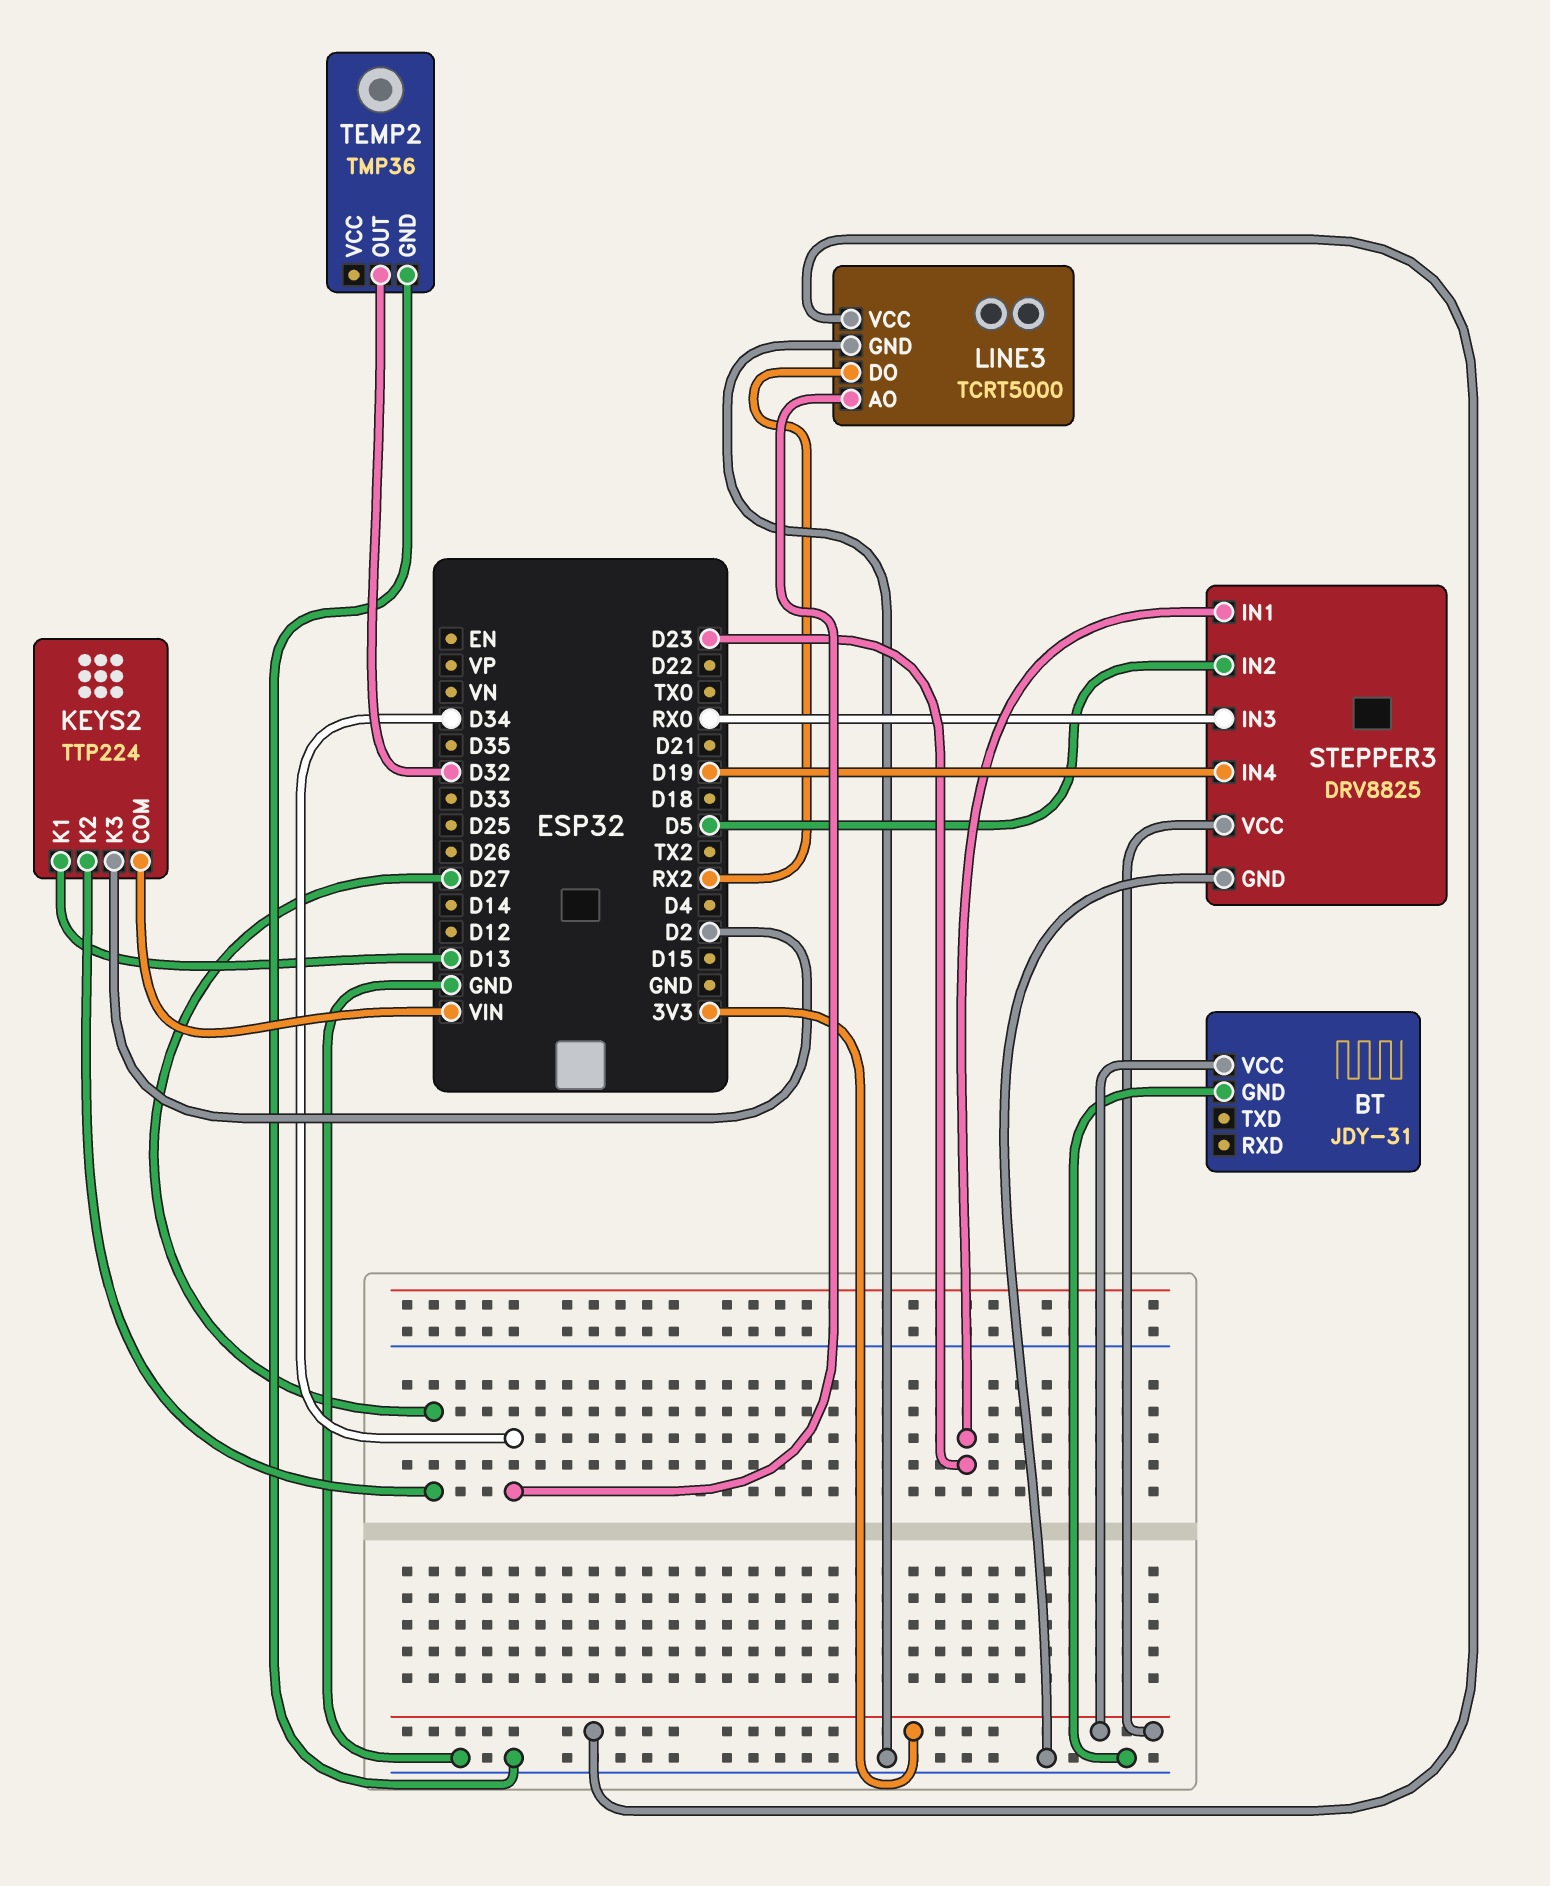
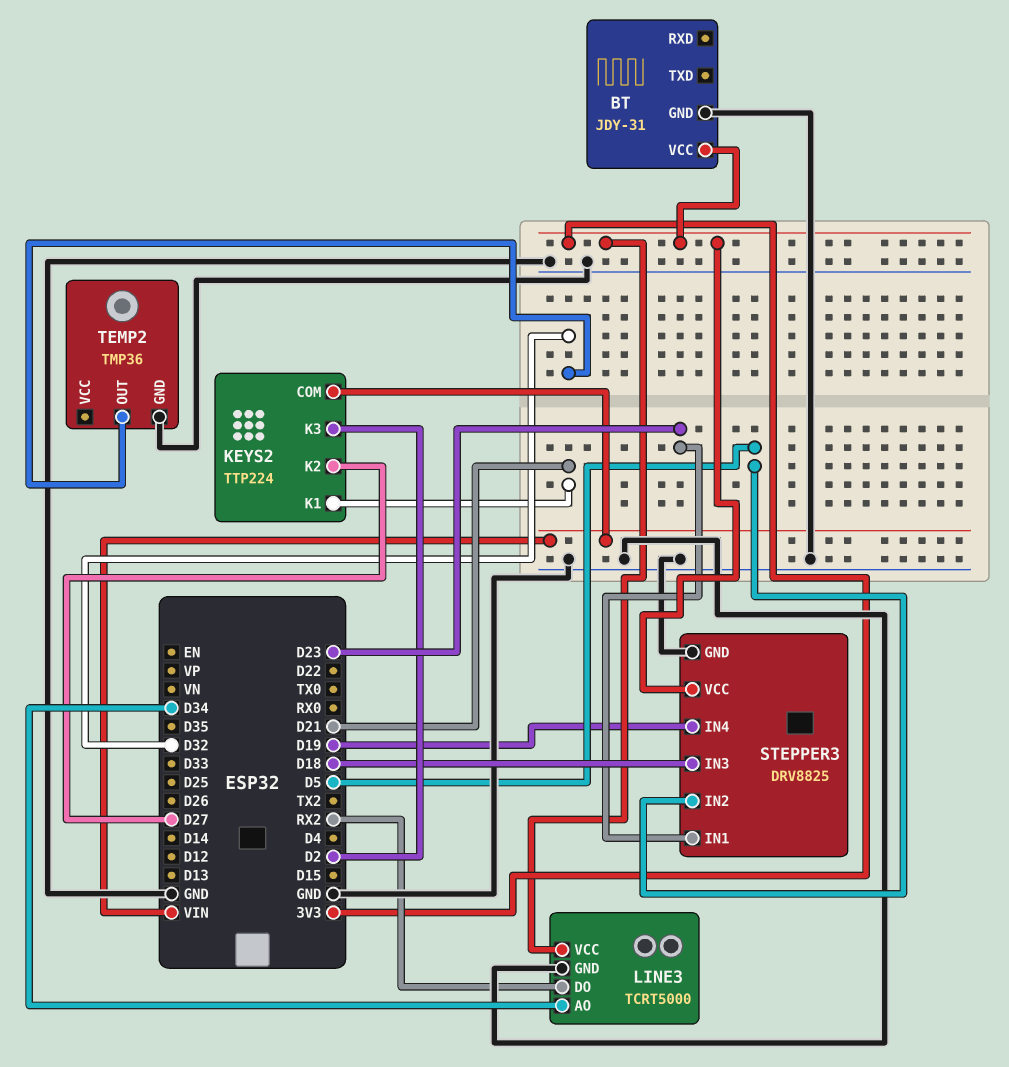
KEYS2 pin K1: D13 -> D21
STEPPER3 pin IN3: RX0 -> D18

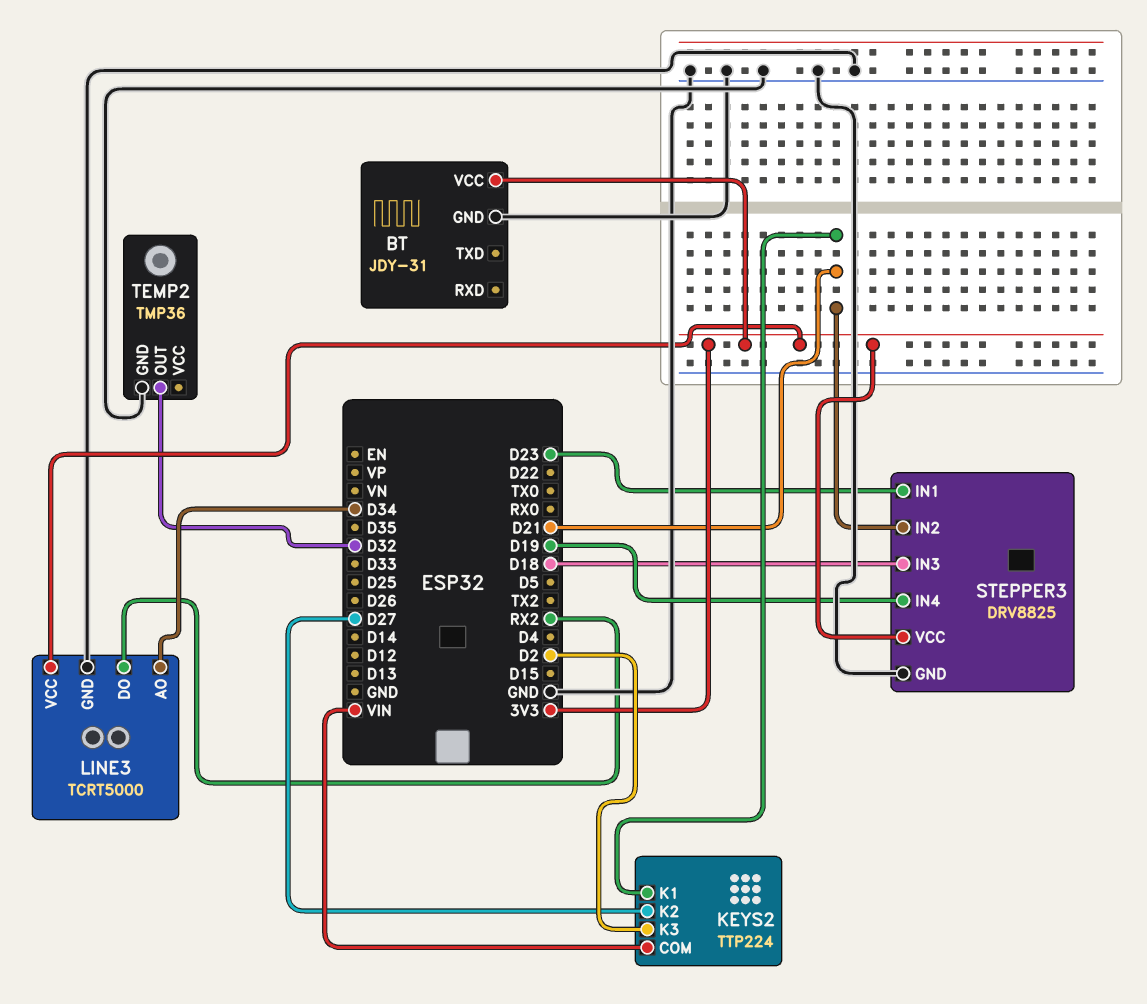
STEPPER3 pin IN2: D5 -> D21

